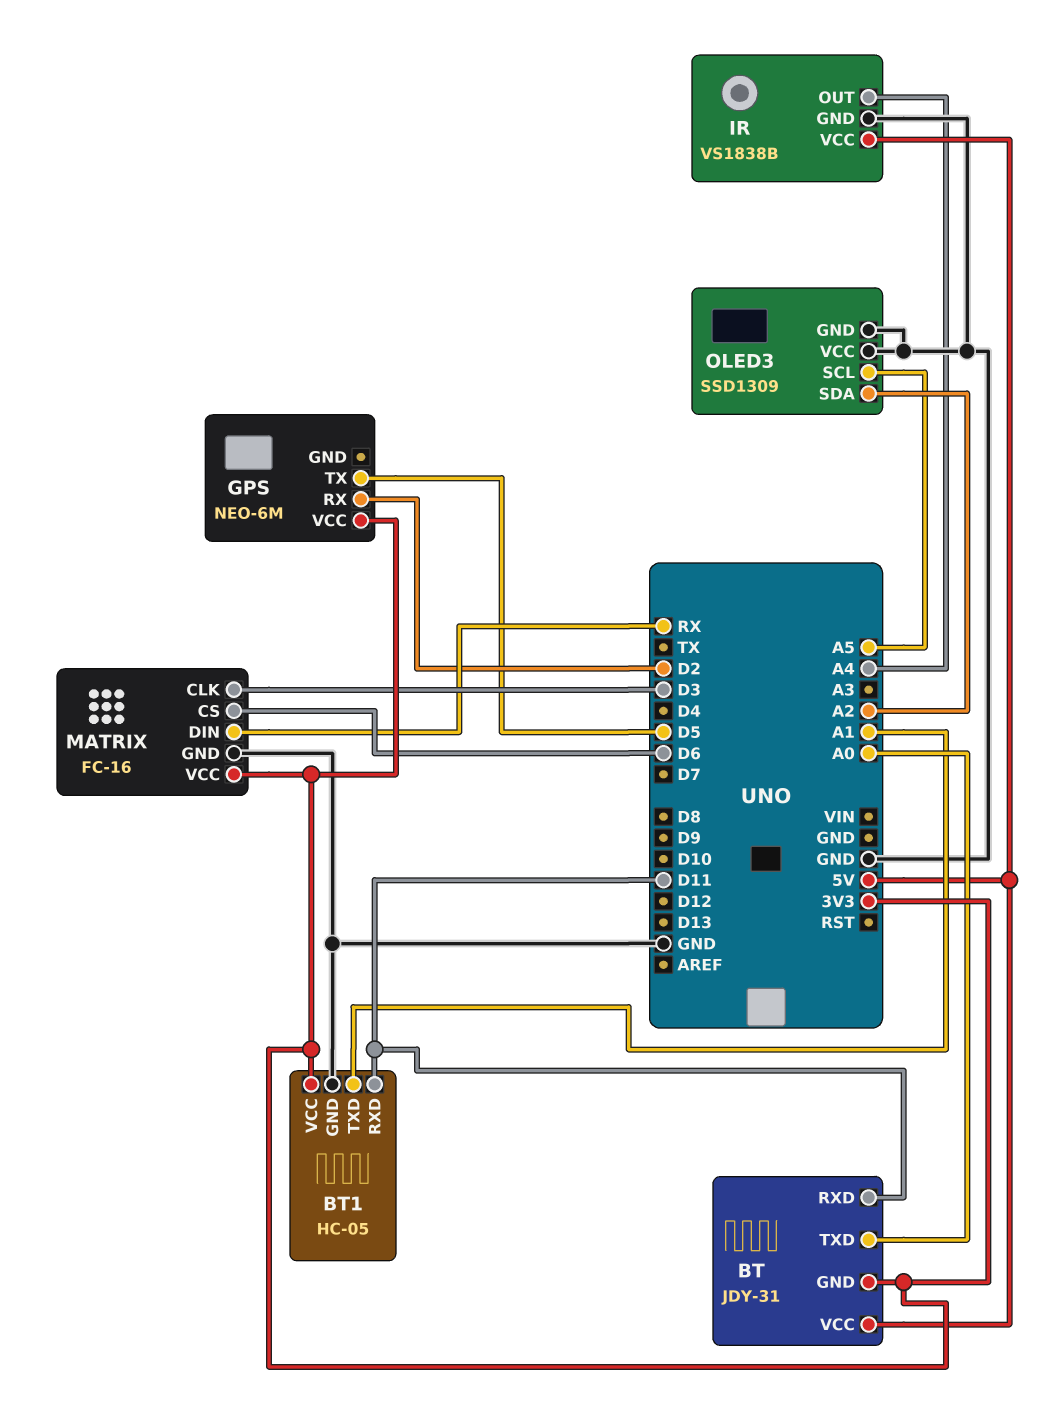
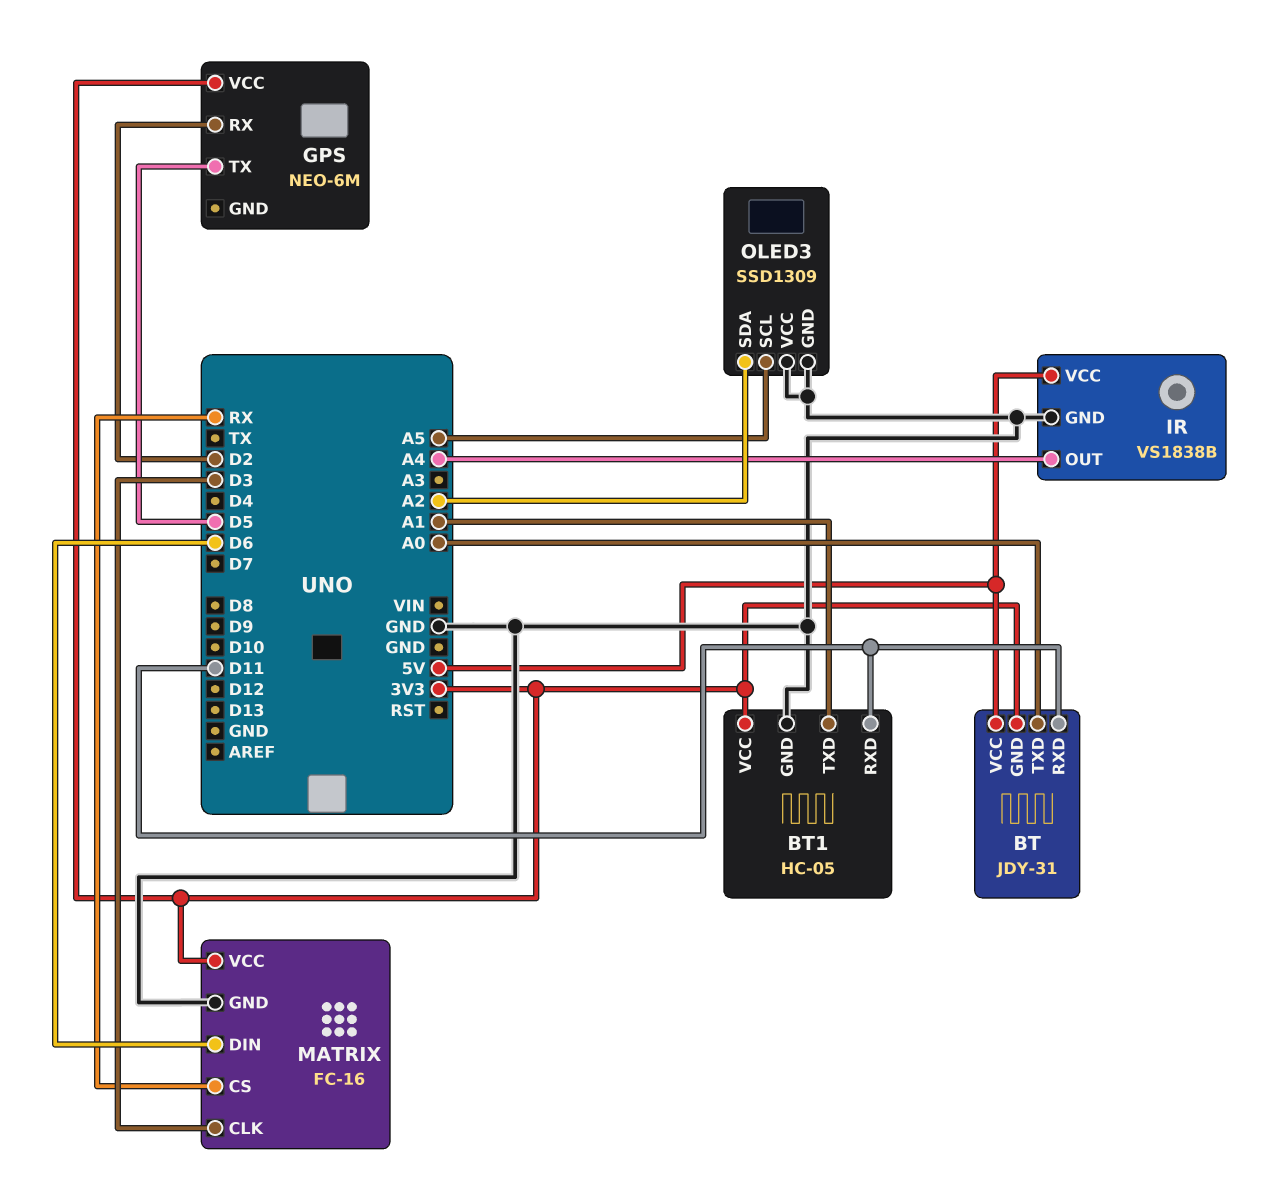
MATRIX pin CS: D6 -> RX
MATRIX pin DIN: RX -> D6

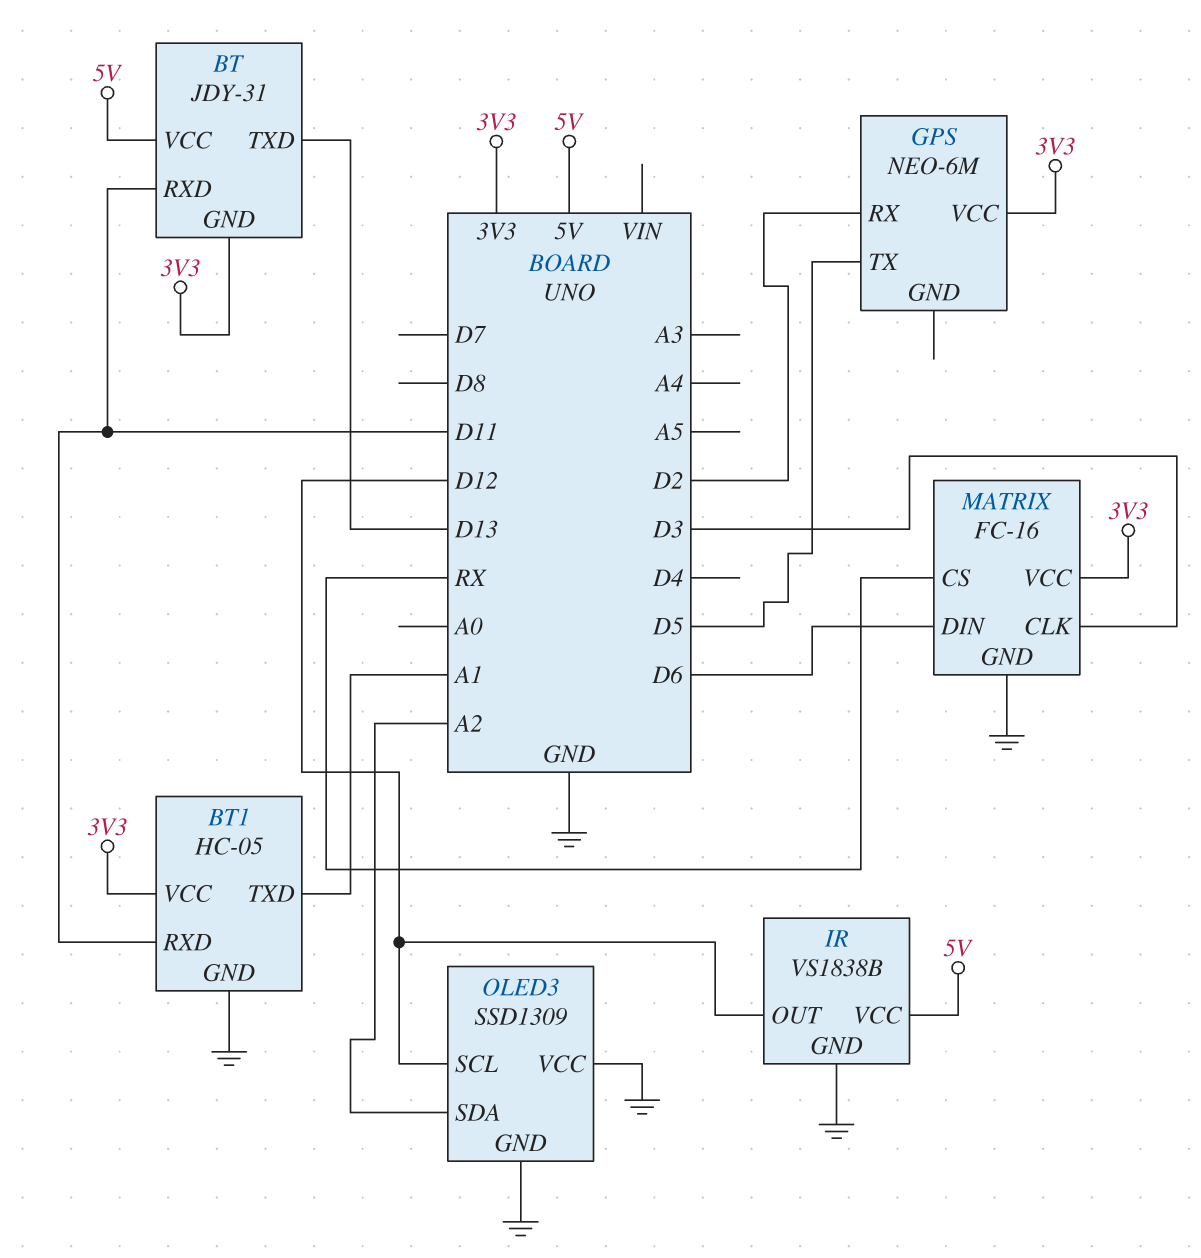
BT pin TXD: A0 -> D13
IR pin OUT: A4 -> D12
OLED3 pin SCL: A5 -> D12

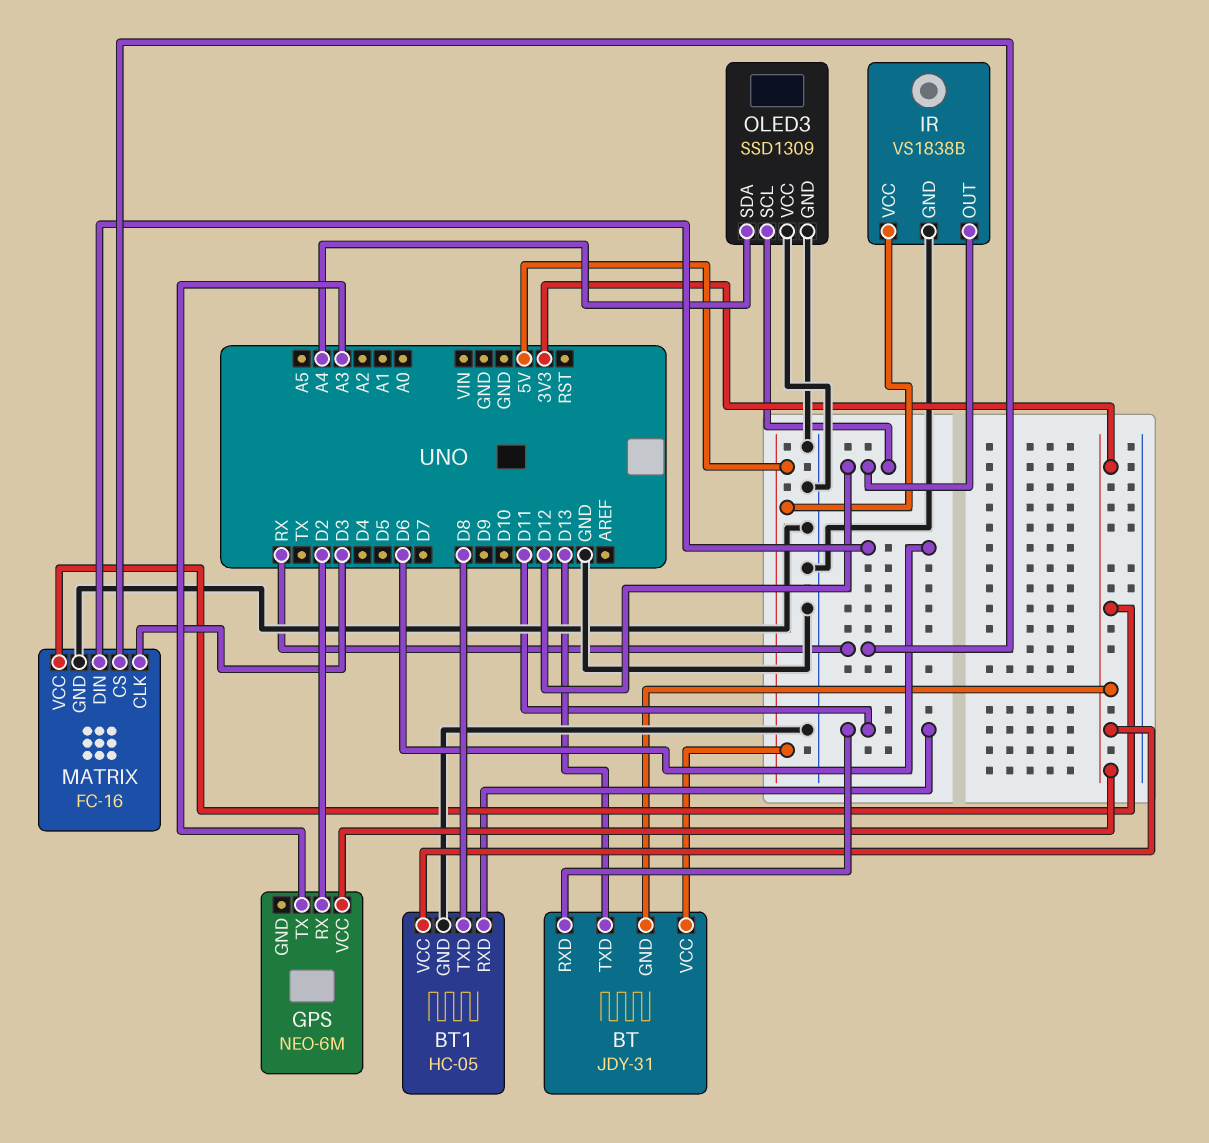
BT1 pin TXD: A1 -> D8
GPS pin TX: D5 -> A3
OLED3 pin SDA: A2 -> A4

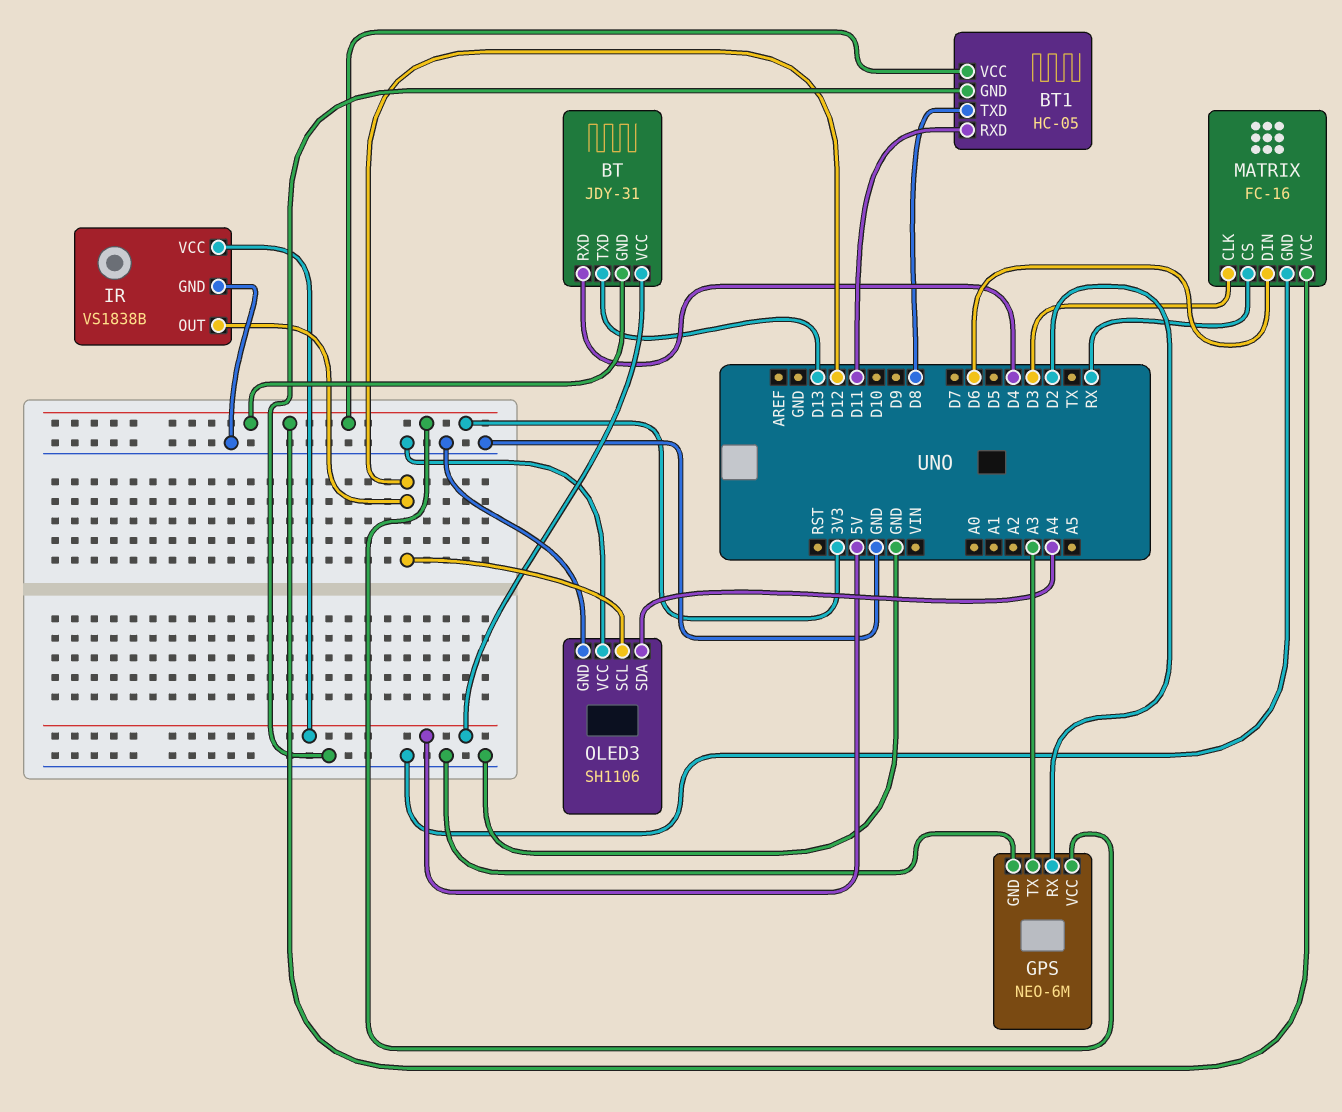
BT pin RXD: D11 -> D4
GPS pin GND: none -> GND
OLED3: SSD1309 -> SH1106

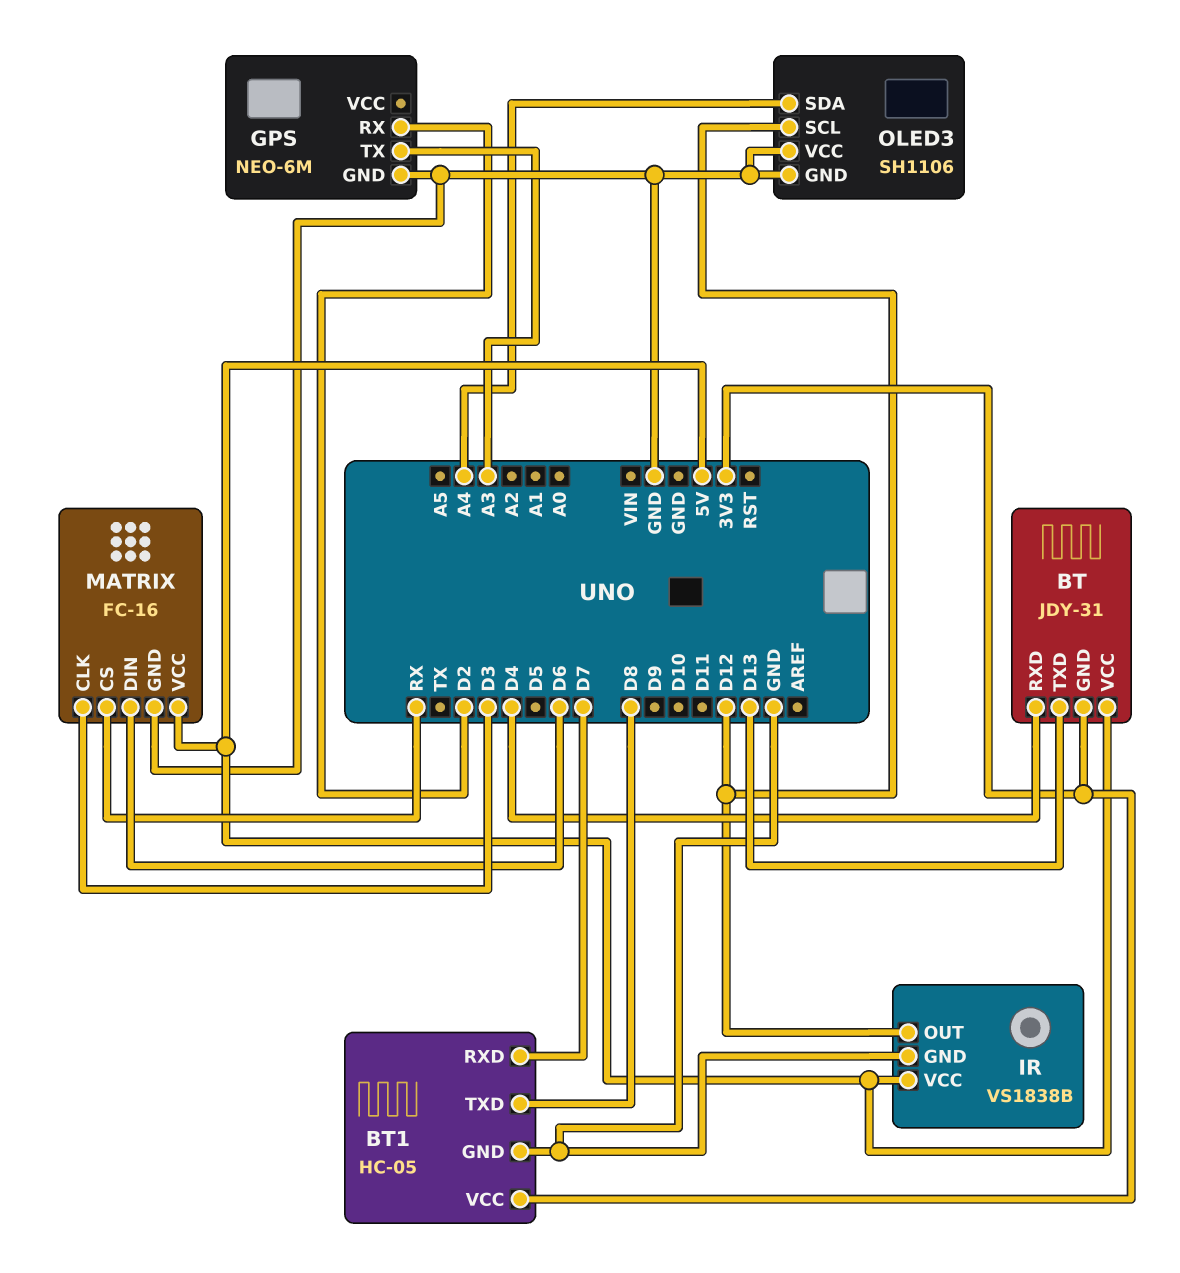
BT1 pin RXD: D11 -> D7
GPS pin VCC: 3V3 -> none
MATRIX pin VCC: 3V3 -> 5V

